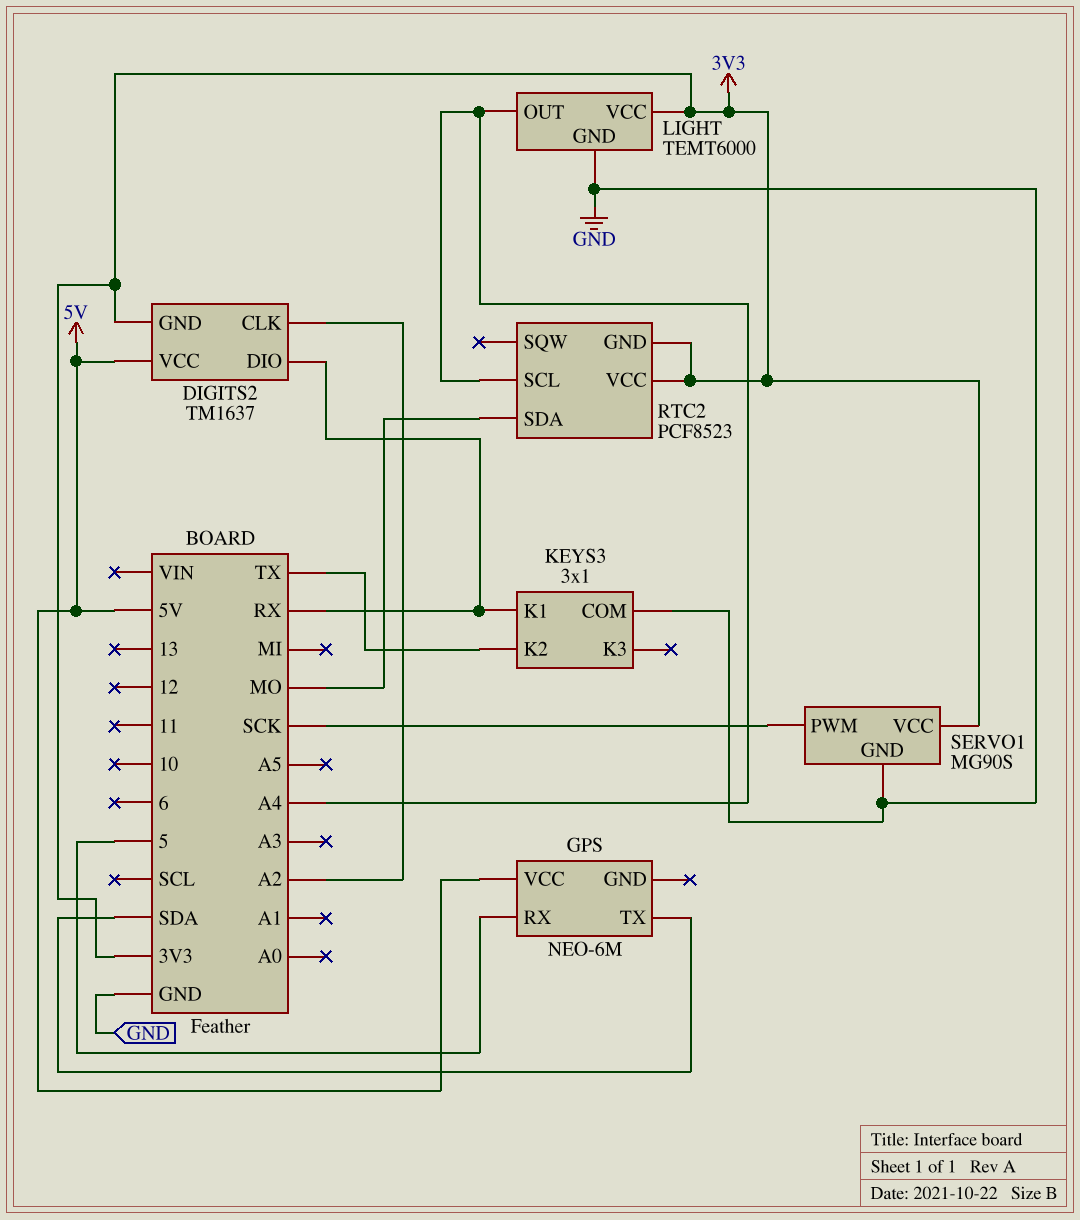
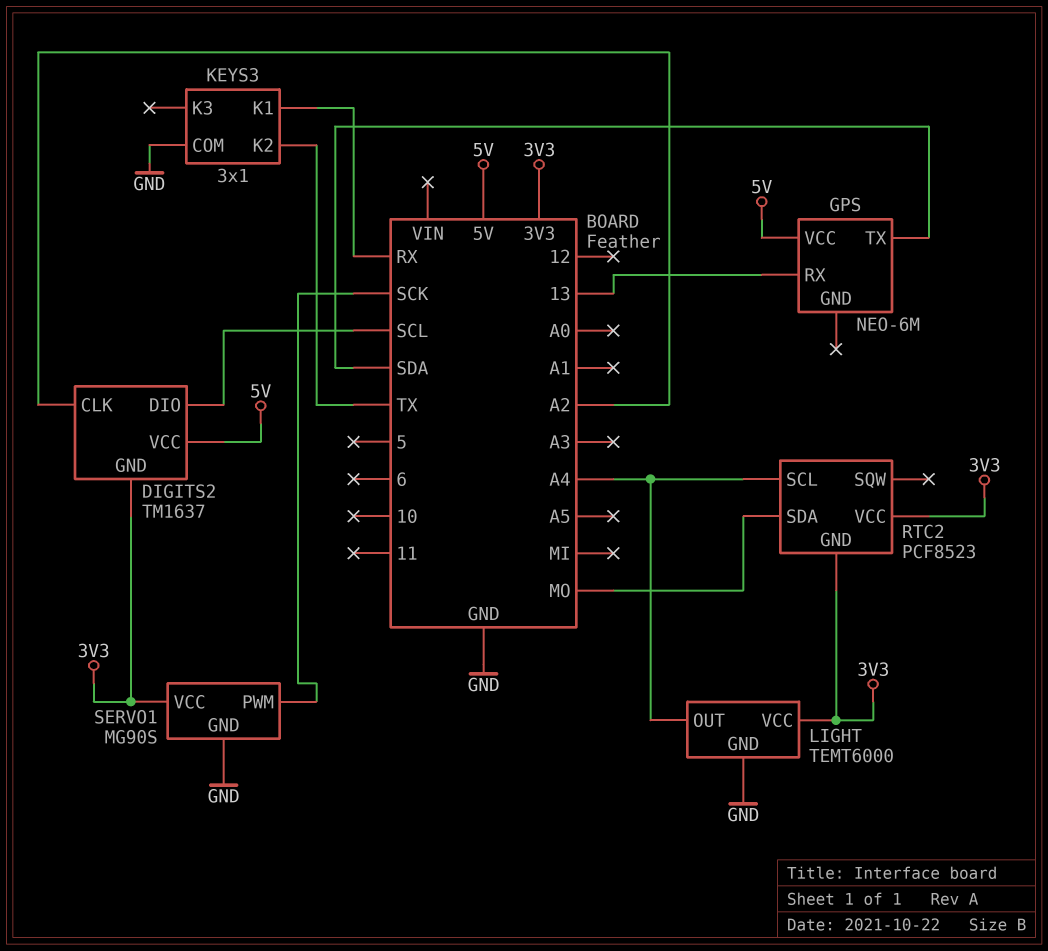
DIGITS2 pin DIO: RX -> SCL
GPS pin RX: 5 -> 13

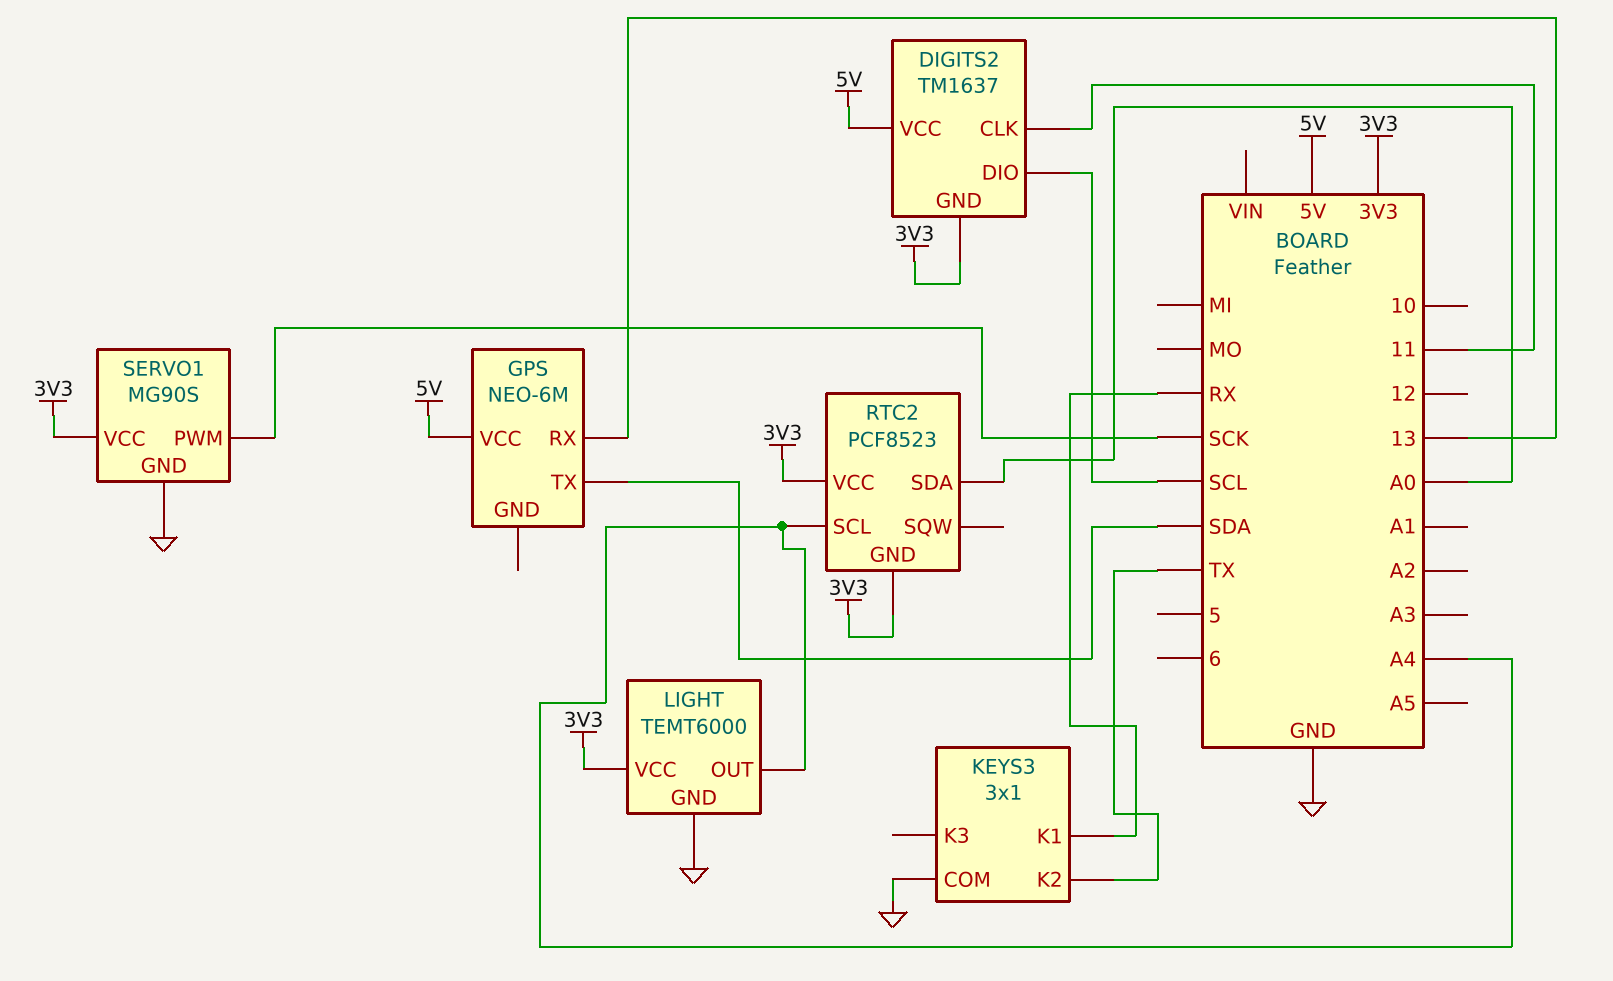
DIGITS2 pin CLK: A2 -> 11
RTC2 pin SDA: MO -> A0

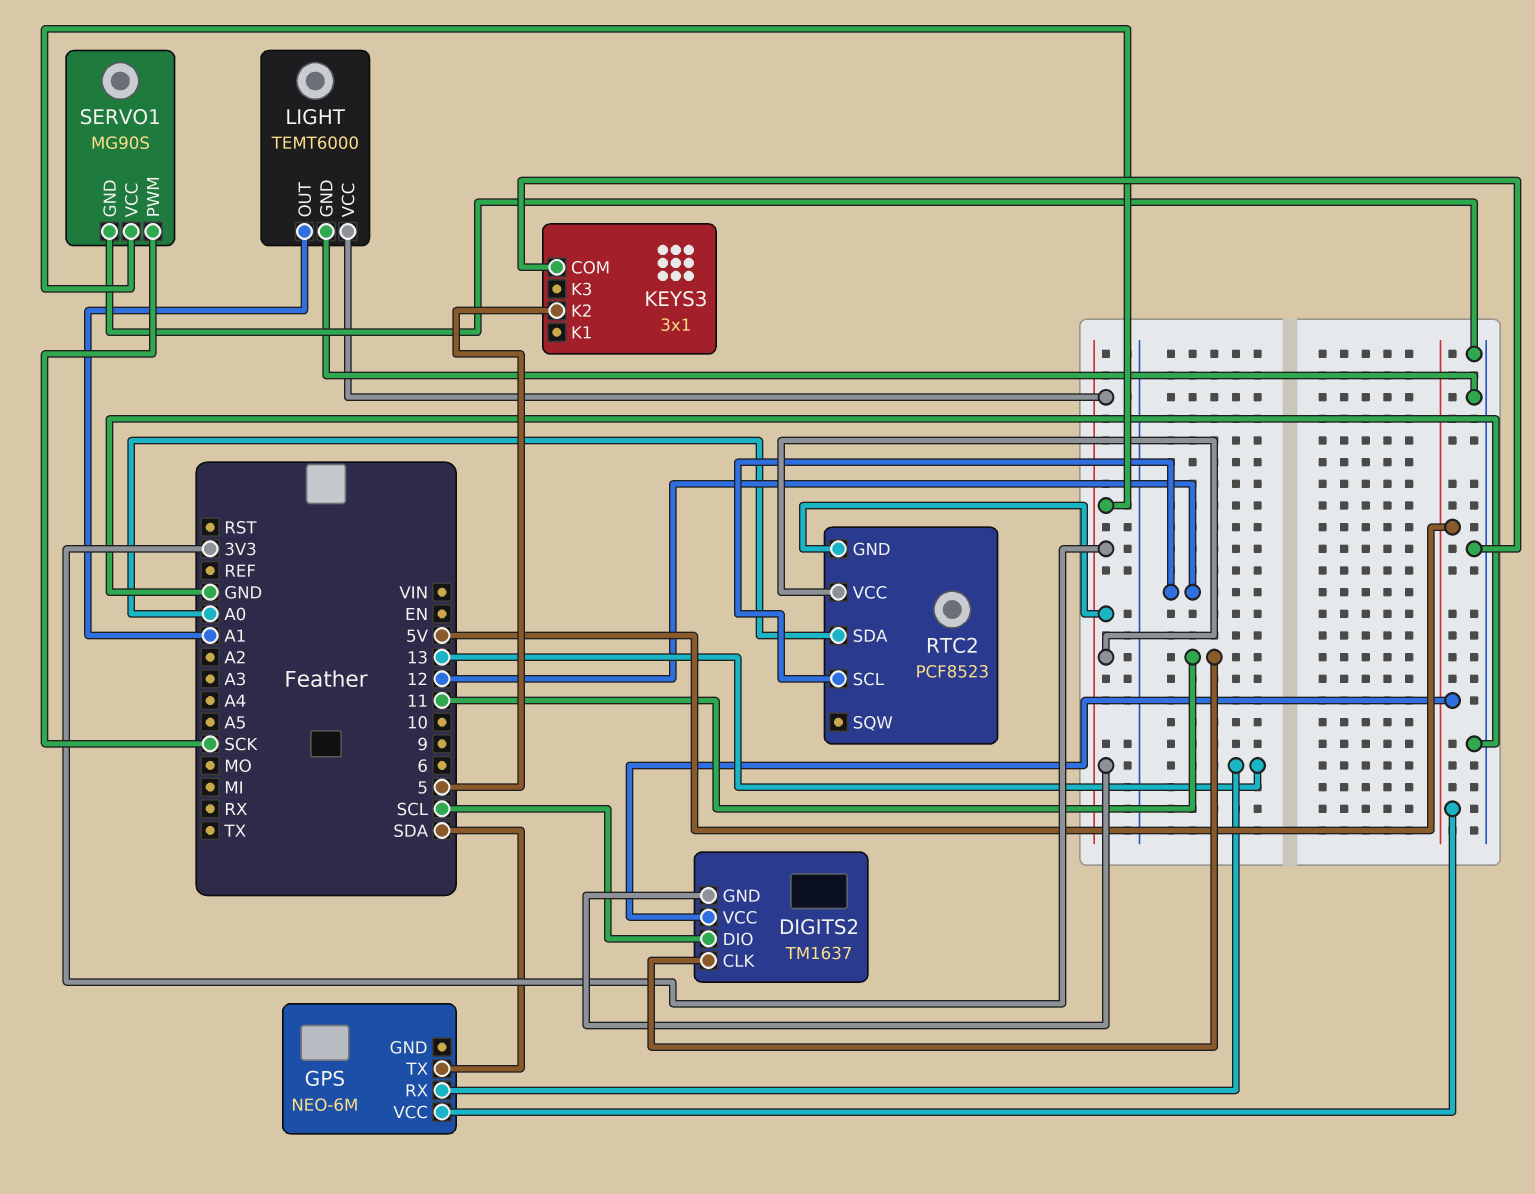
KEYS3 pin K1: RX -> none
KEYS3 pin K2: TX -> 5
LIGHT pin OUT: A4 -> A1
RTC2 pin SCL: A4 -> 12

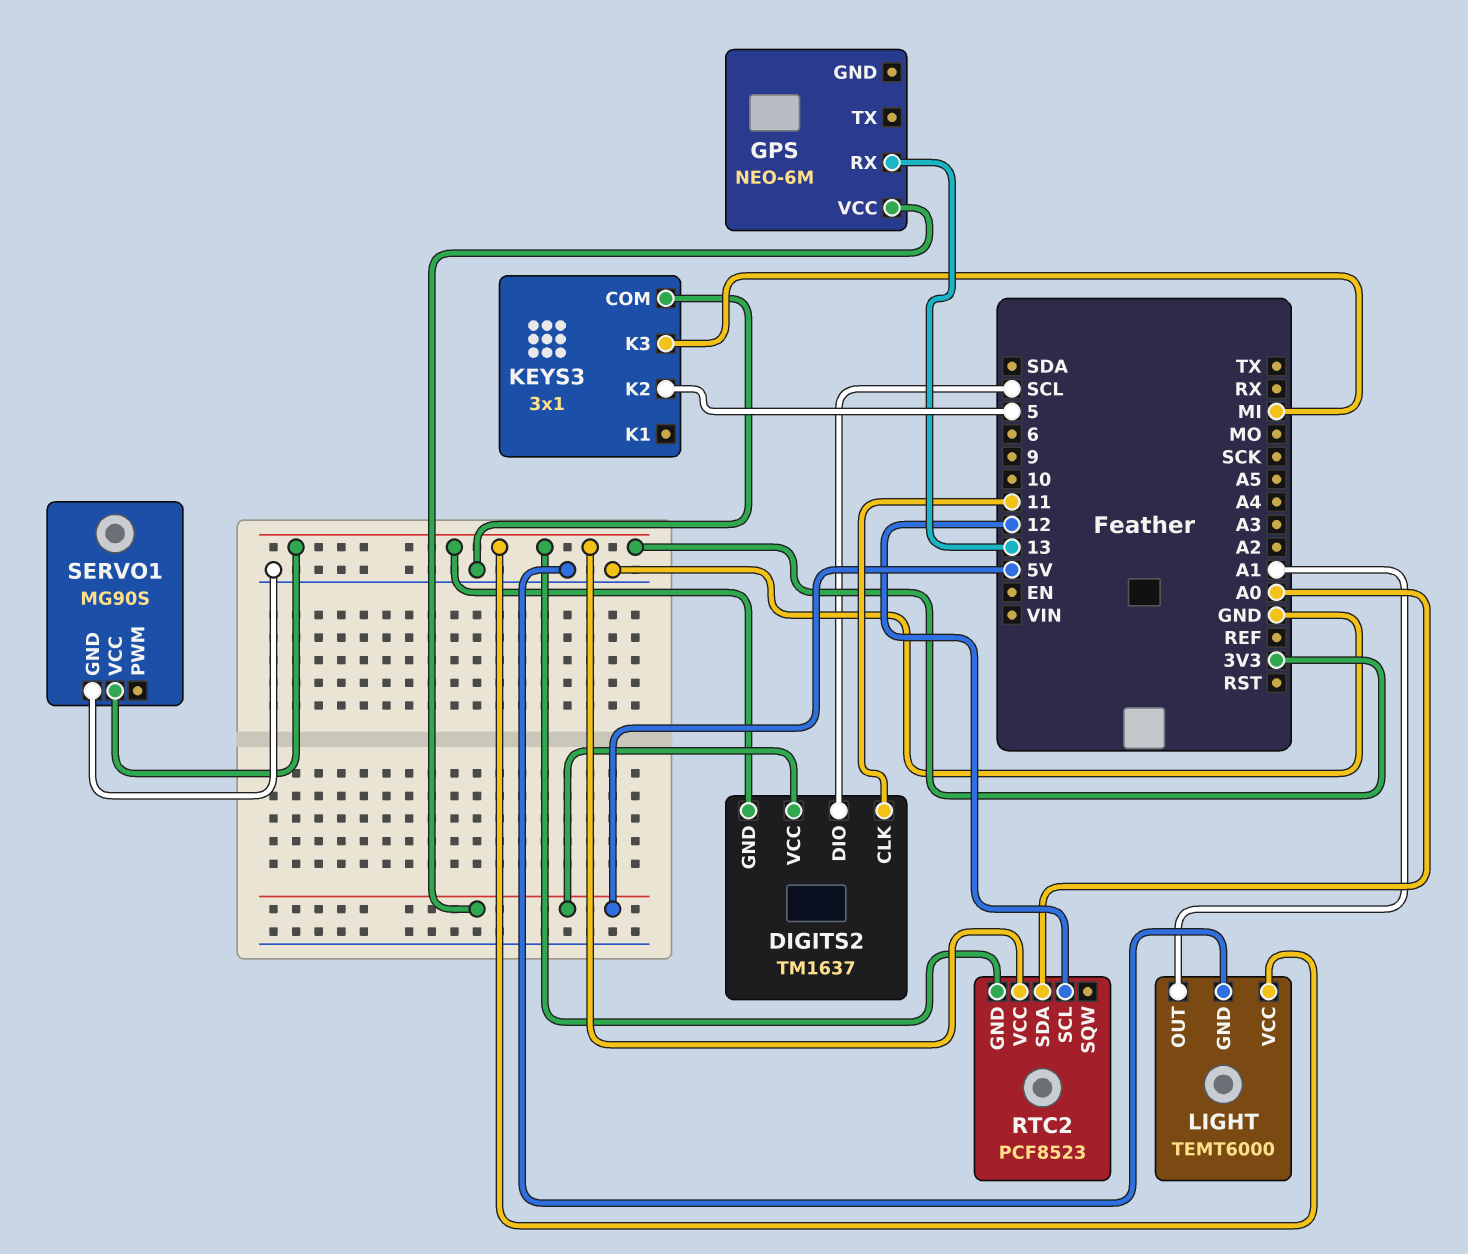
GPS pin TX: SDA -> none
KEYS3 pin K3: none -> MI
SERVO1 pin PWM: SCK -> none

